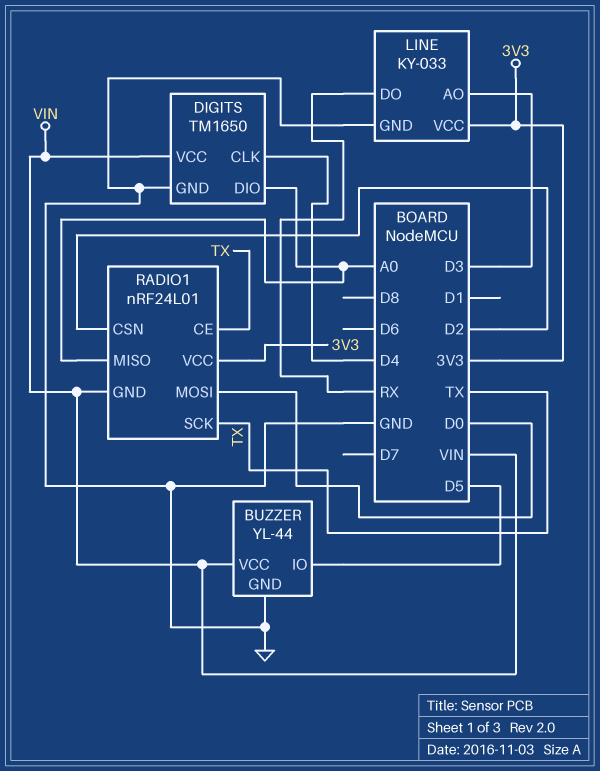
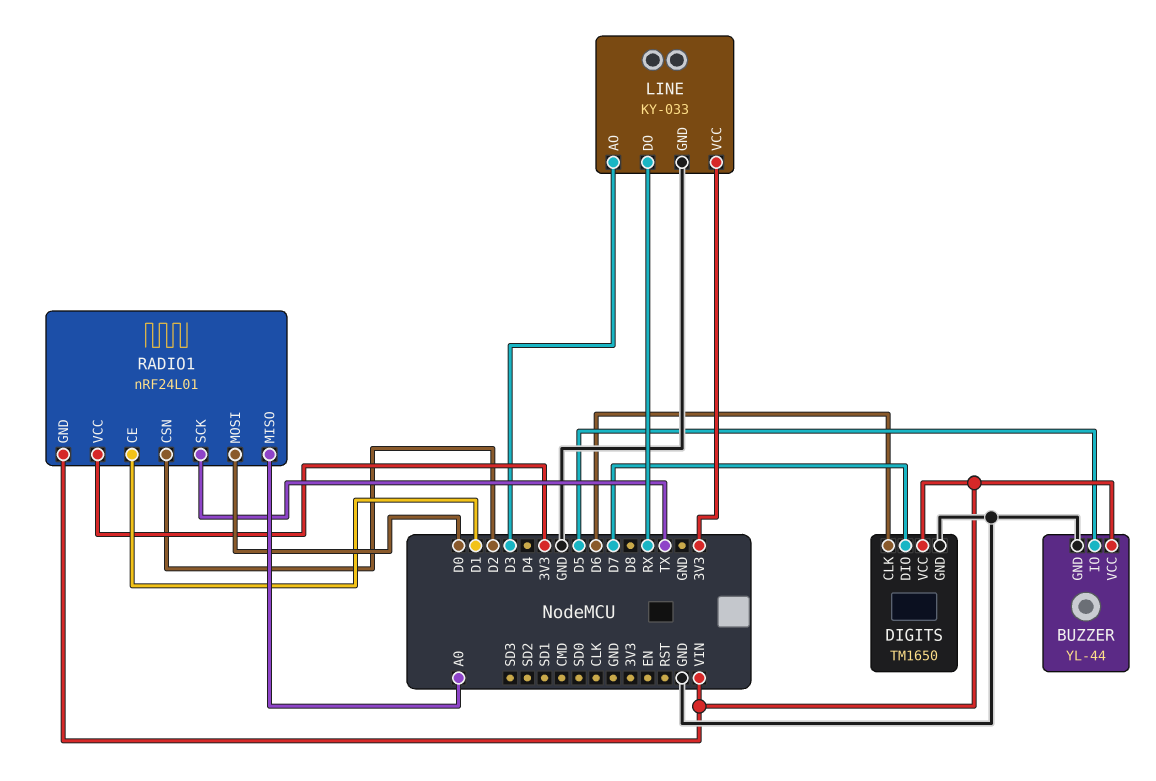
DIGITS pin CLK: D4 -> D6
DIGITS pin DIO: A0 -> D7
RADIO1 pin CE: TX -> D1

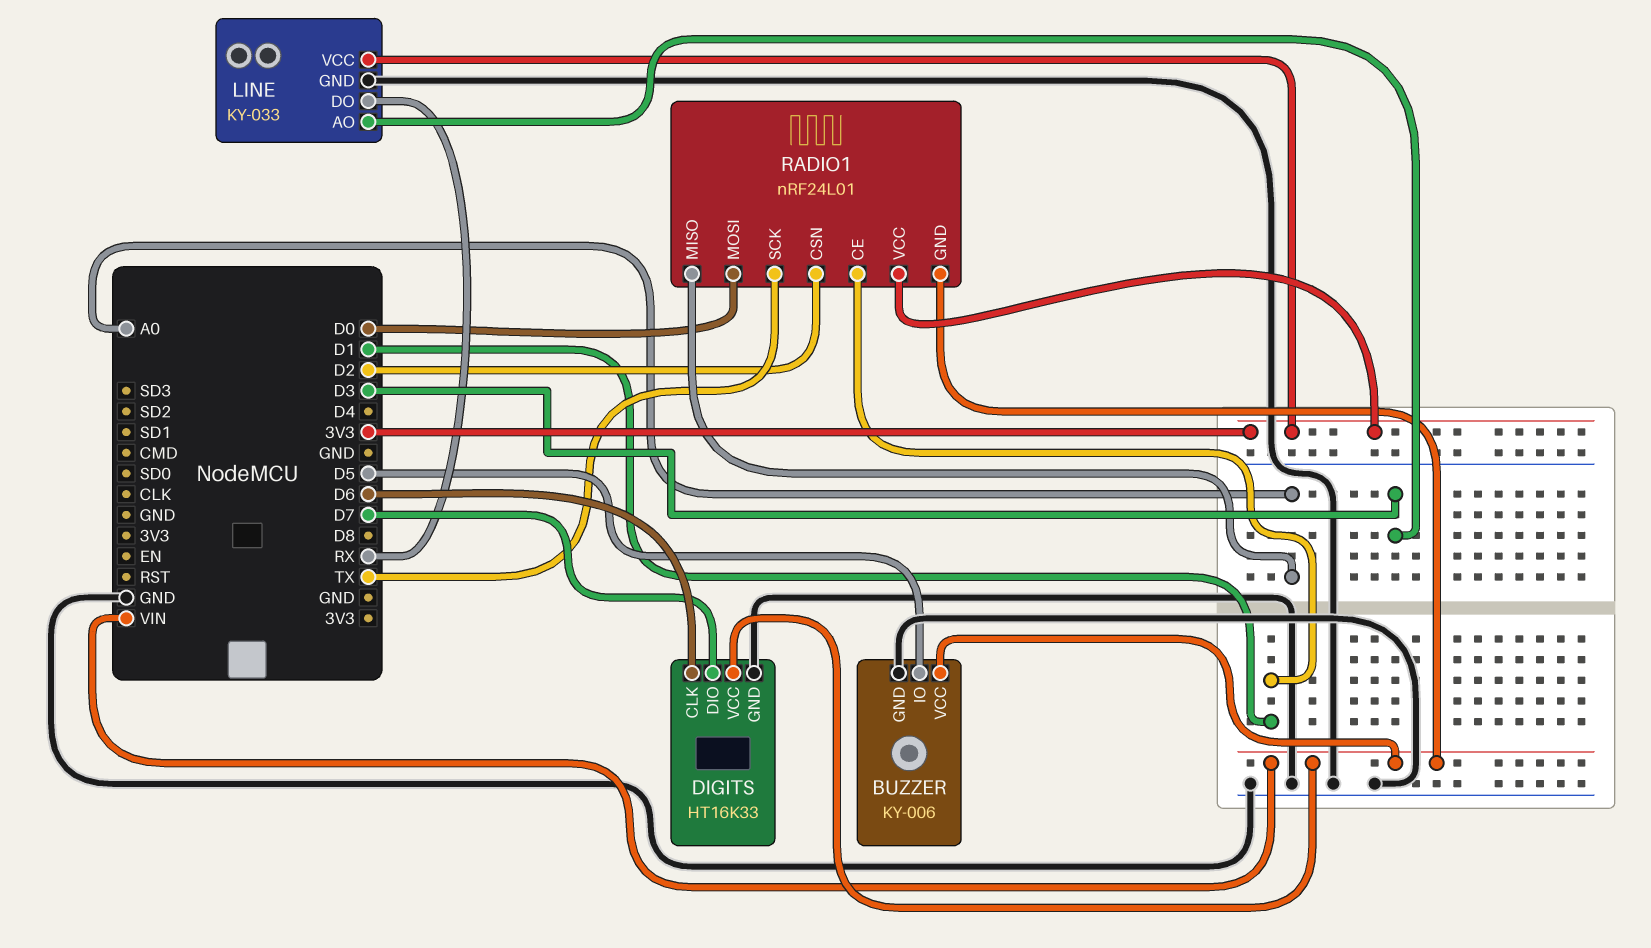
BUZZER: YL-44 -> KY-006
DIGITS: TM1650 -> HT16K33

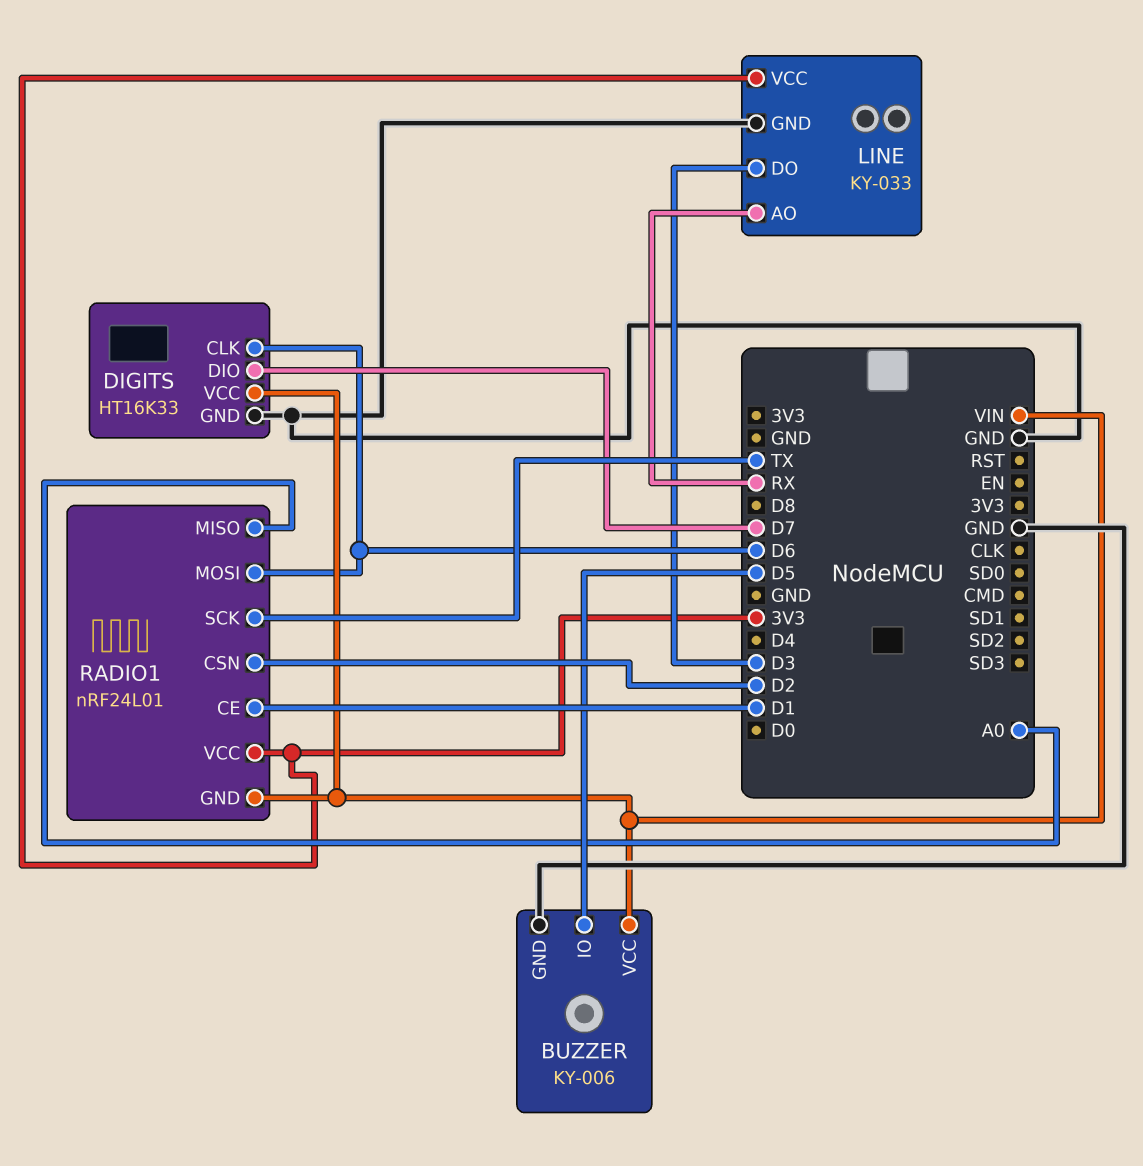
LINE pin AO: D3 -> RX
LINE pin DO: RX -> D3
RADIO1 pin MOSI: D0 -> D6

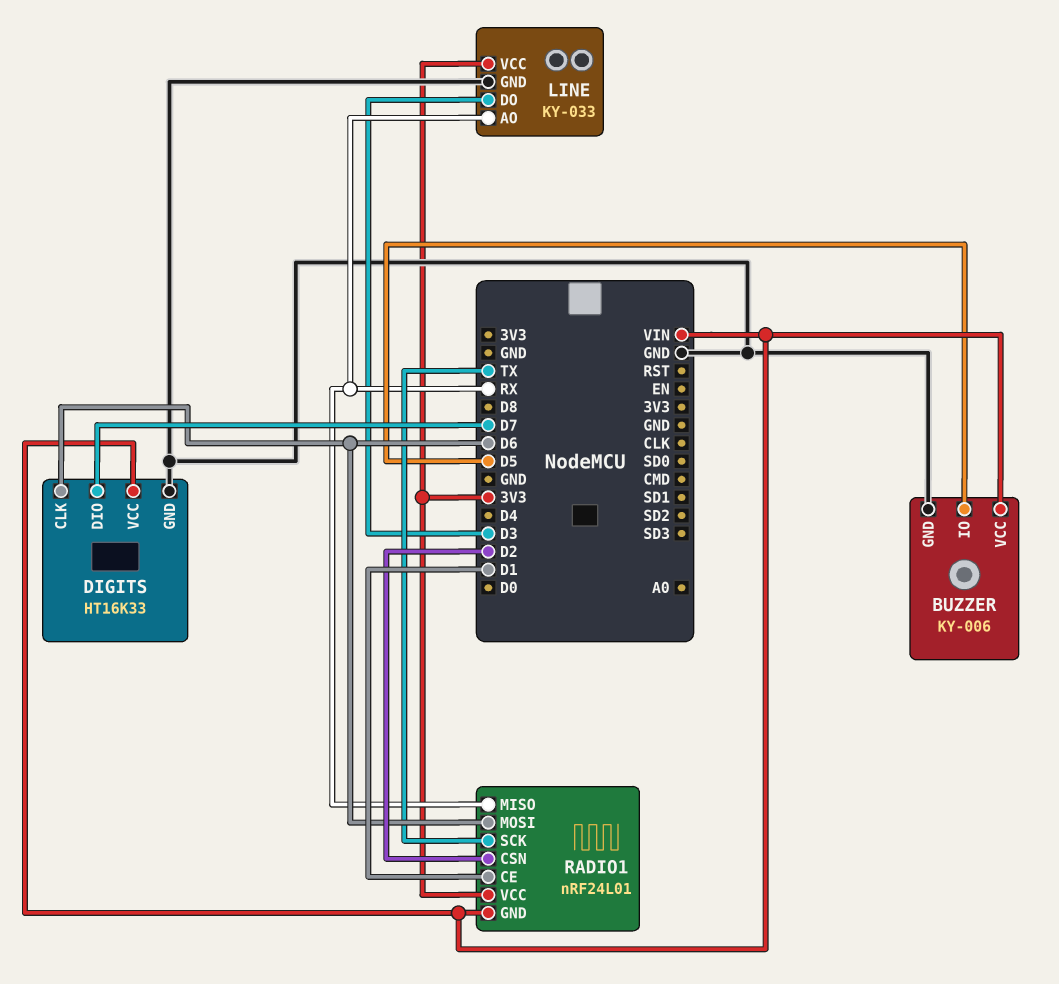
RADIO1 pin MISO: A0 -> RX

